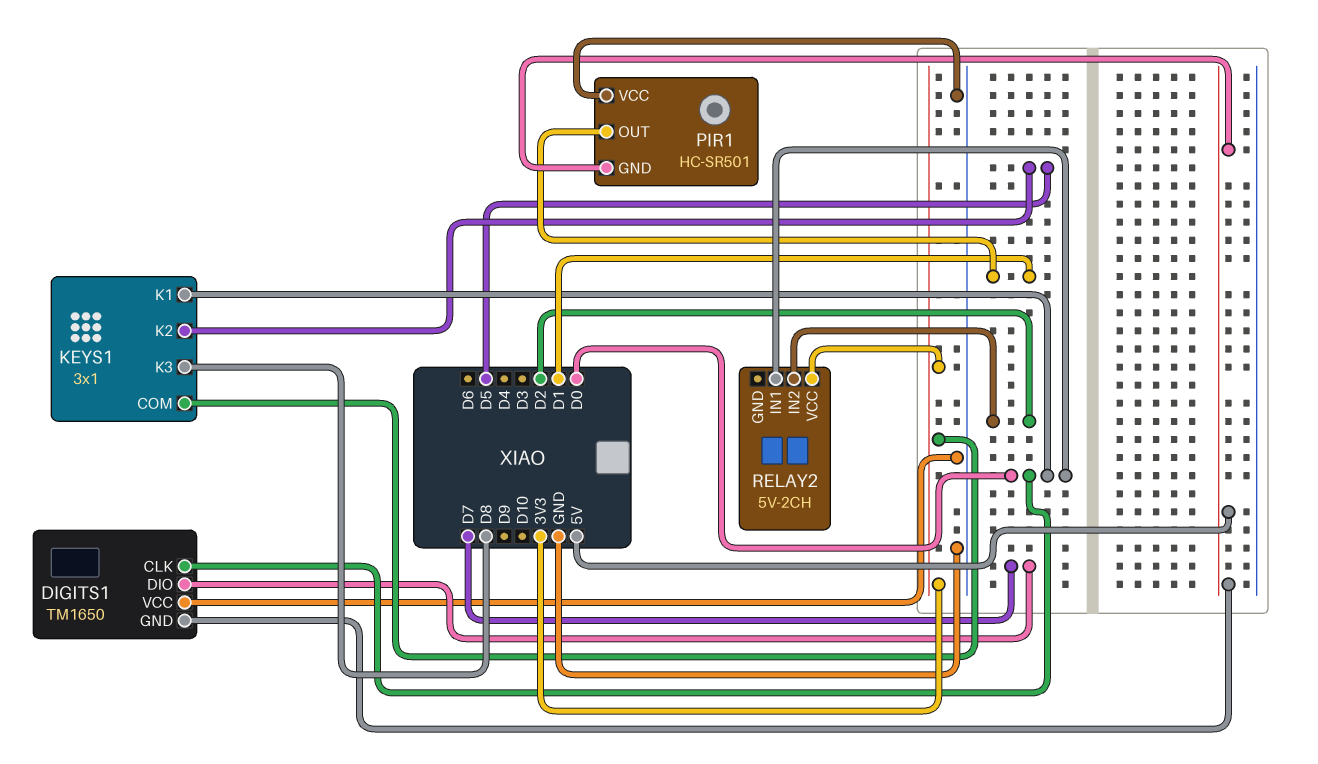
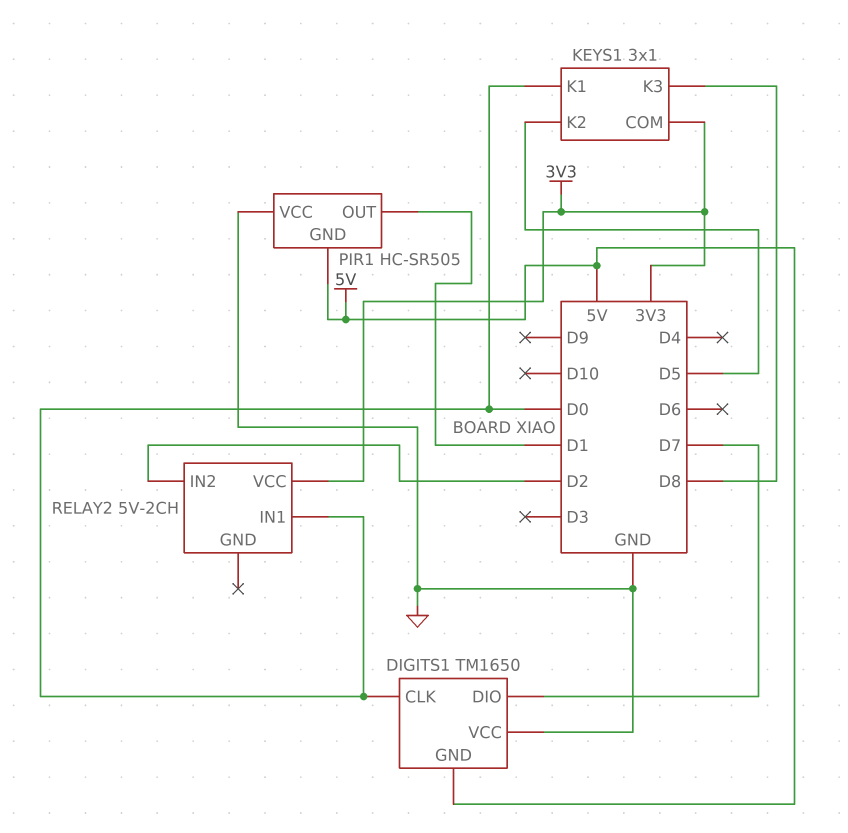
PIR1: HC-SR501 -> HC-SR505

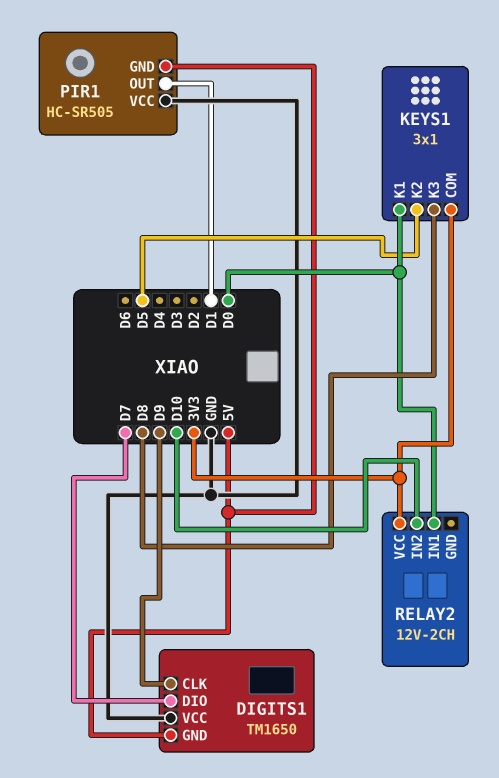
DIGITS1 pin CLK: D0 -> D9
RELAY2: 5V-2CH -> 12V-2CH
RELAY2 pin IN2: D2 -> D10

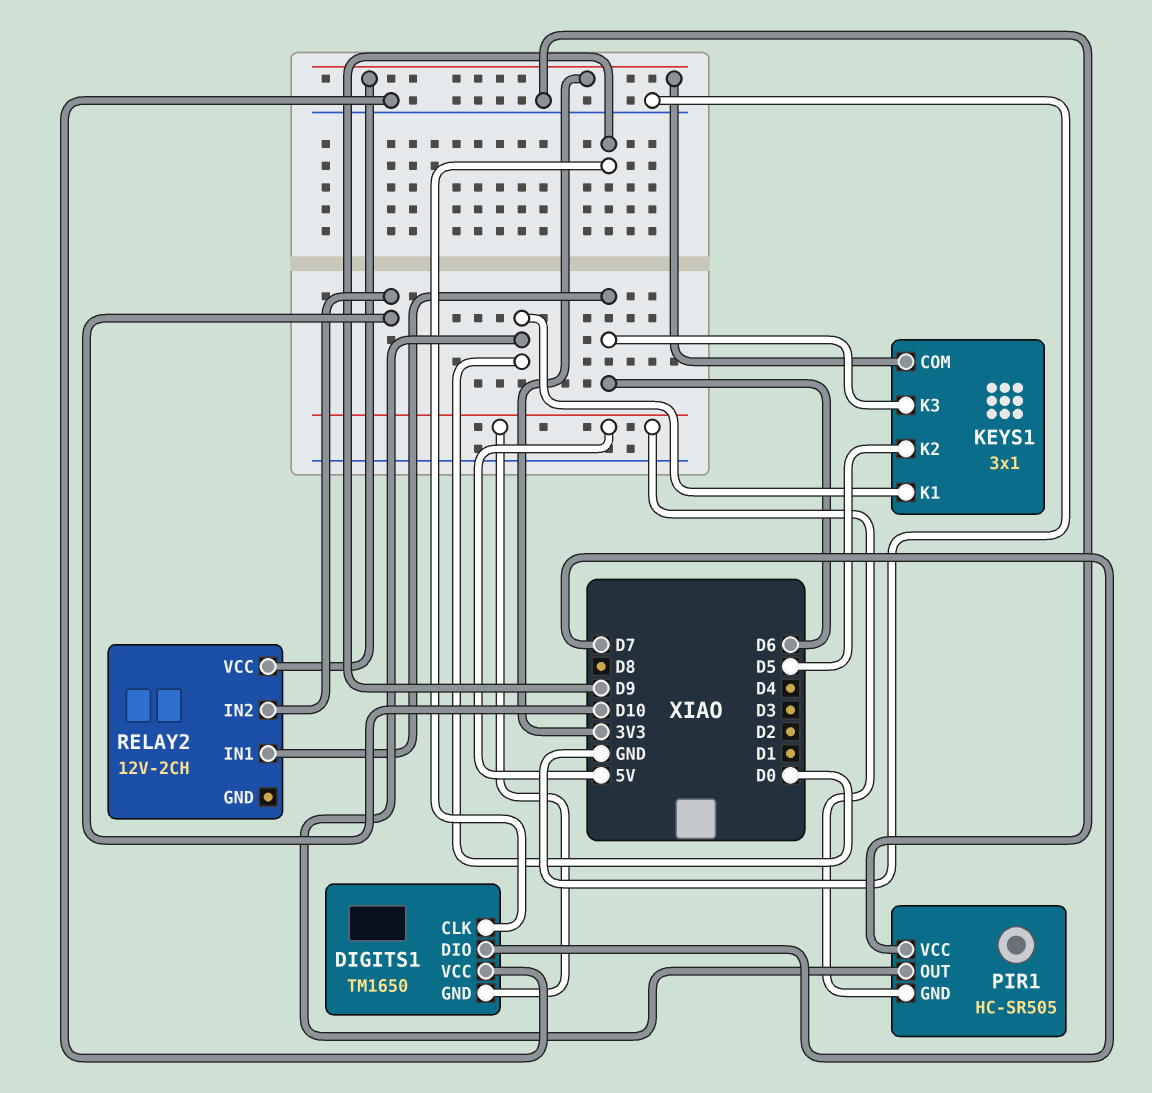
KEYS1 pin K3: D8 -> D6
PIR1 pin OUT: D1 -> D0
RELAY2 pin IN1: D0 -> D6

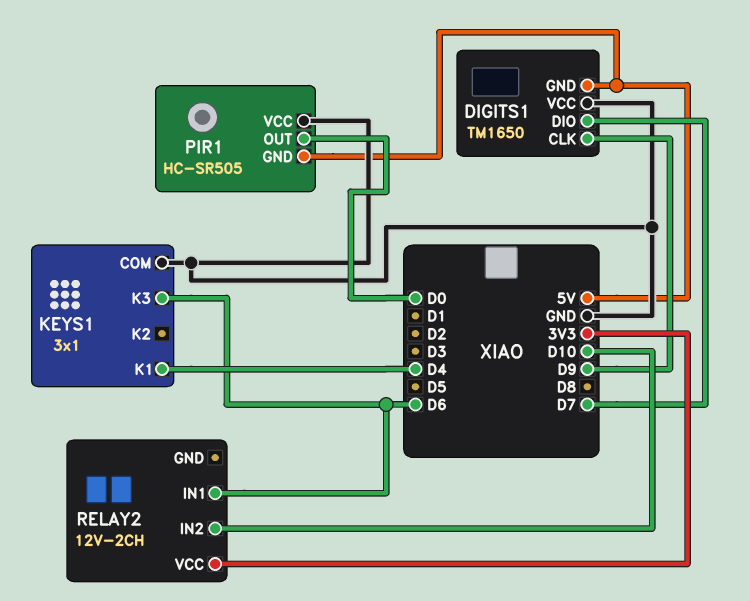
KEYS1 pin COM: 3V3 -> GND
KEYS1 pin K1: D0 -> D4
KEYS1 pin K2: D5 -> none

